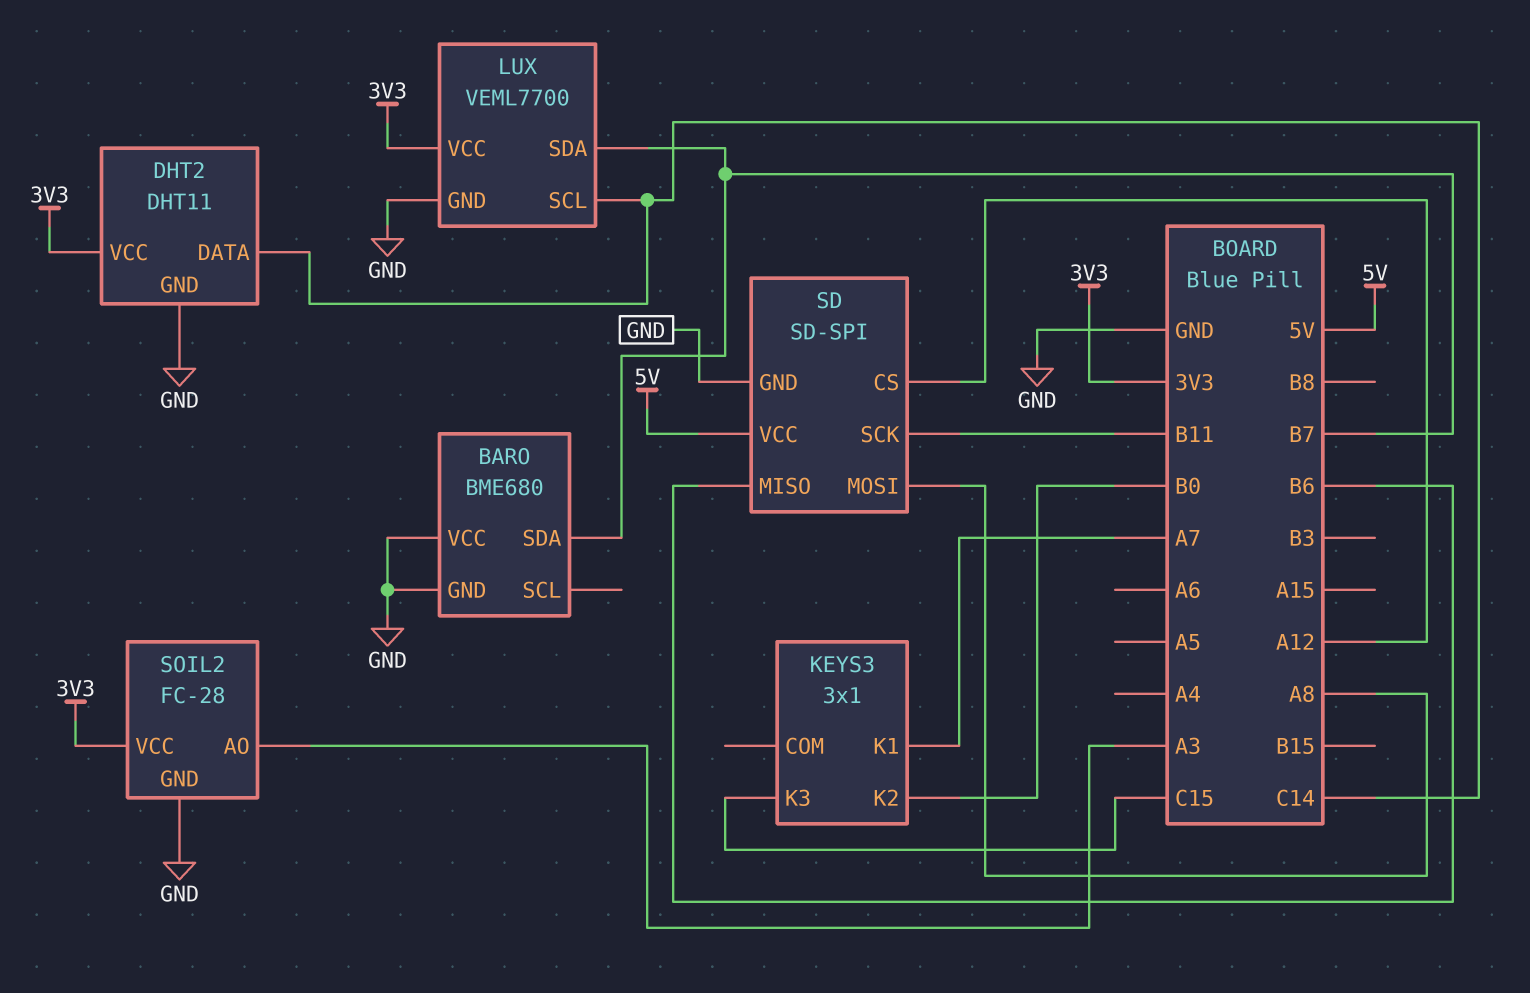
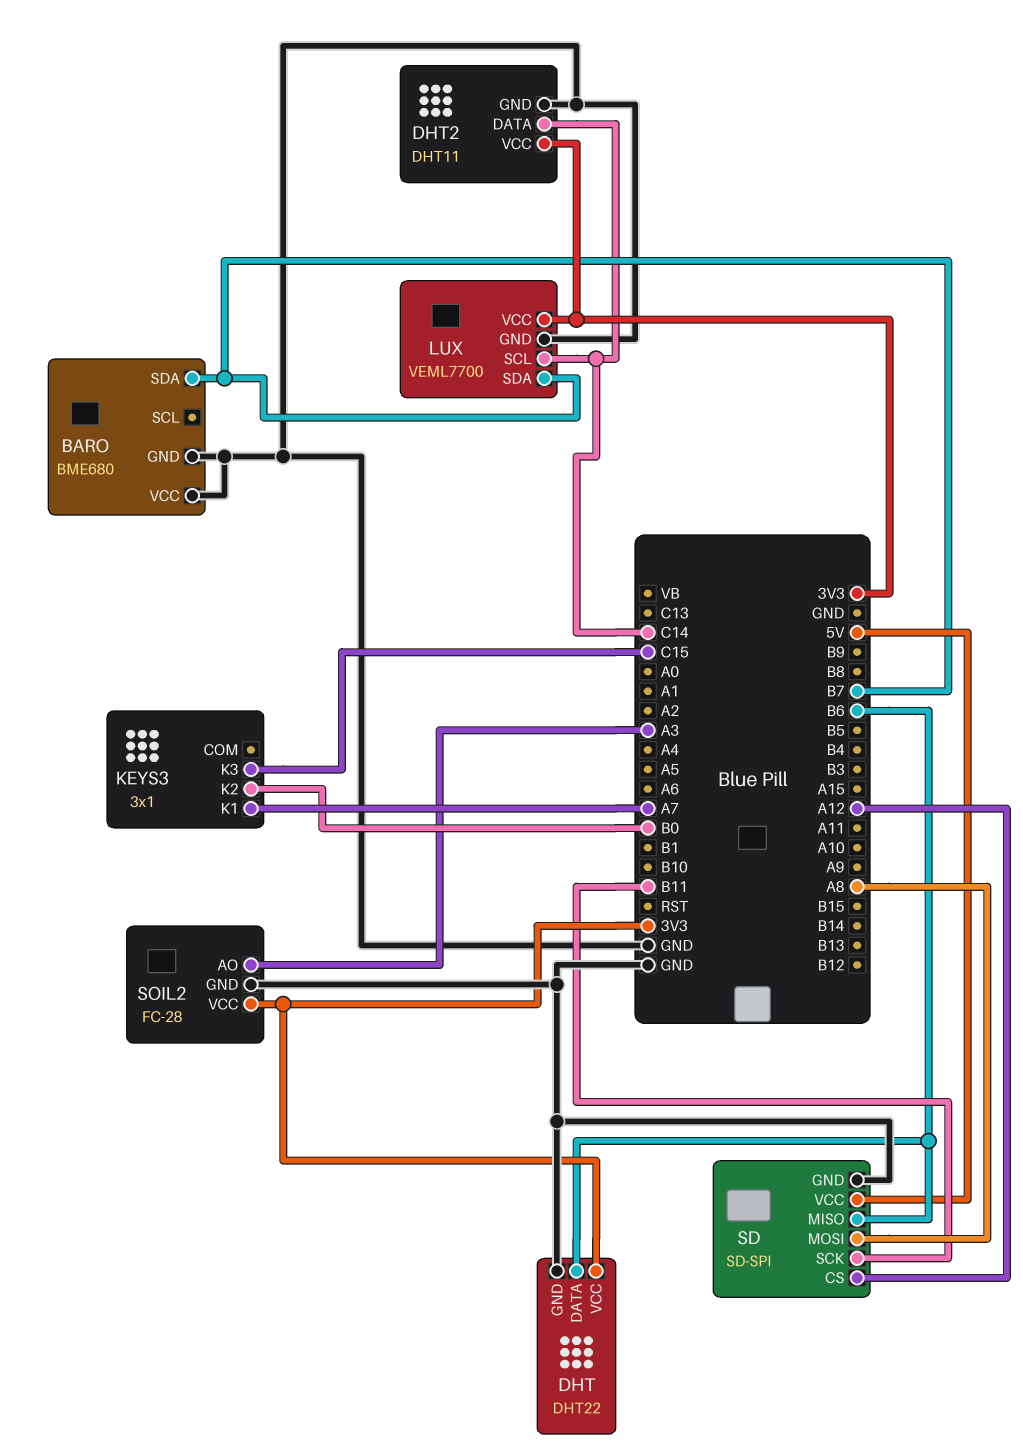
DHT: none -> DHT22
DHT pin DATA: none -> B6
DHT pin GND: none -> GND
DHT pin VCC: none -> 3V3

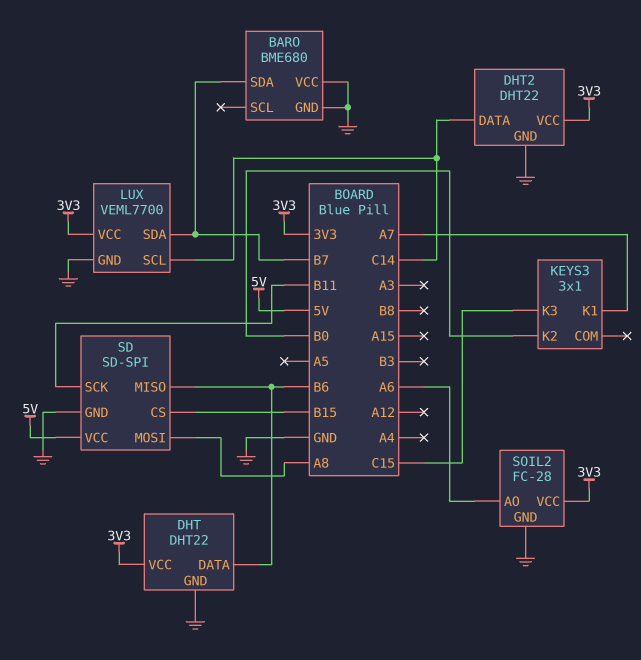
DHT2: DHT11 -> DHT22
SD pin CS: A12 -> B15
SOIL2 pin AO: A3 -> A6

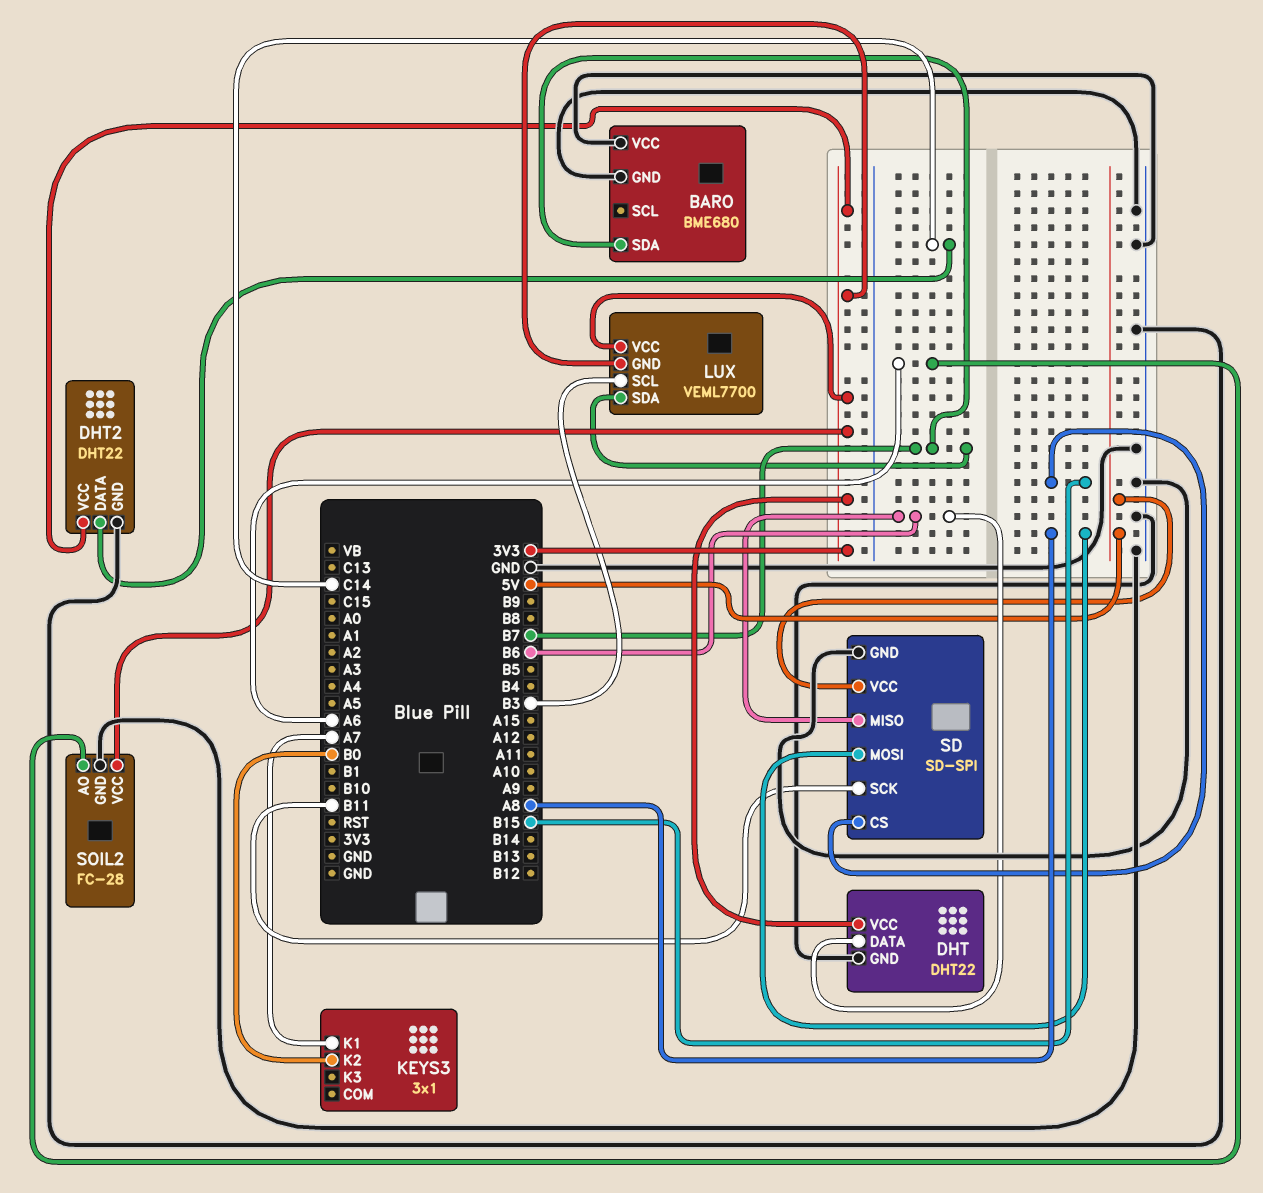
KEYS3 pin K3: C15 -> none
LUX pin GND: GND -> 3V3
LUX pin SCL: C14 -> B3

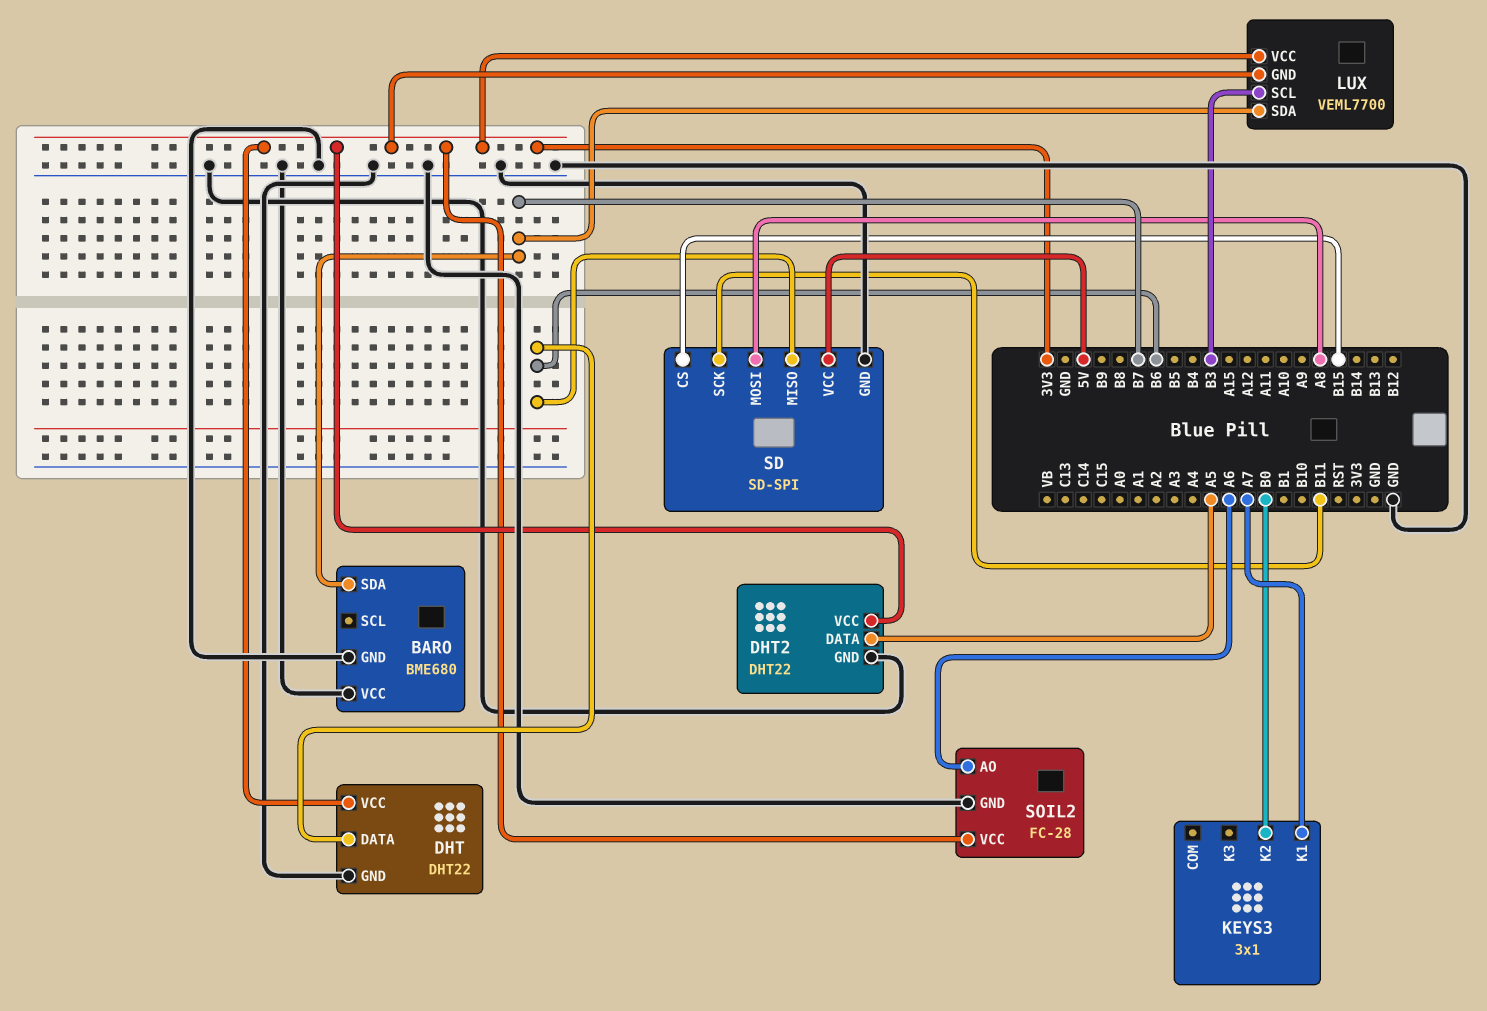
DHT2 pin DATA: C14 -> A5

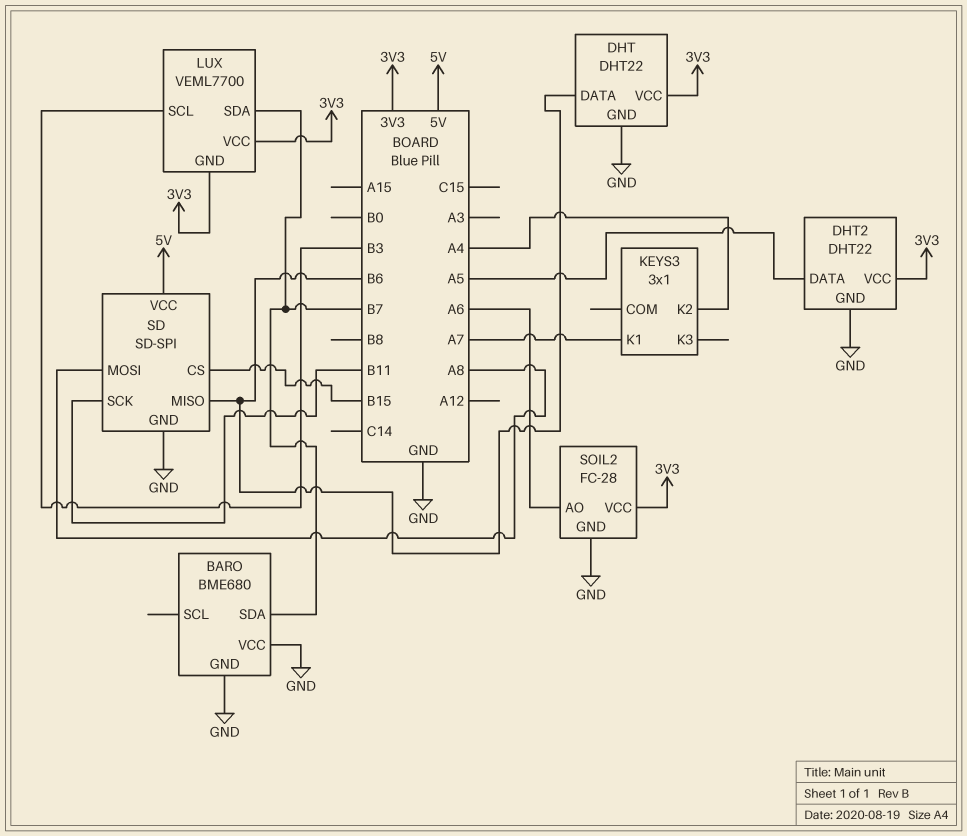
KEYS3 pin K2: B0 -> A4

